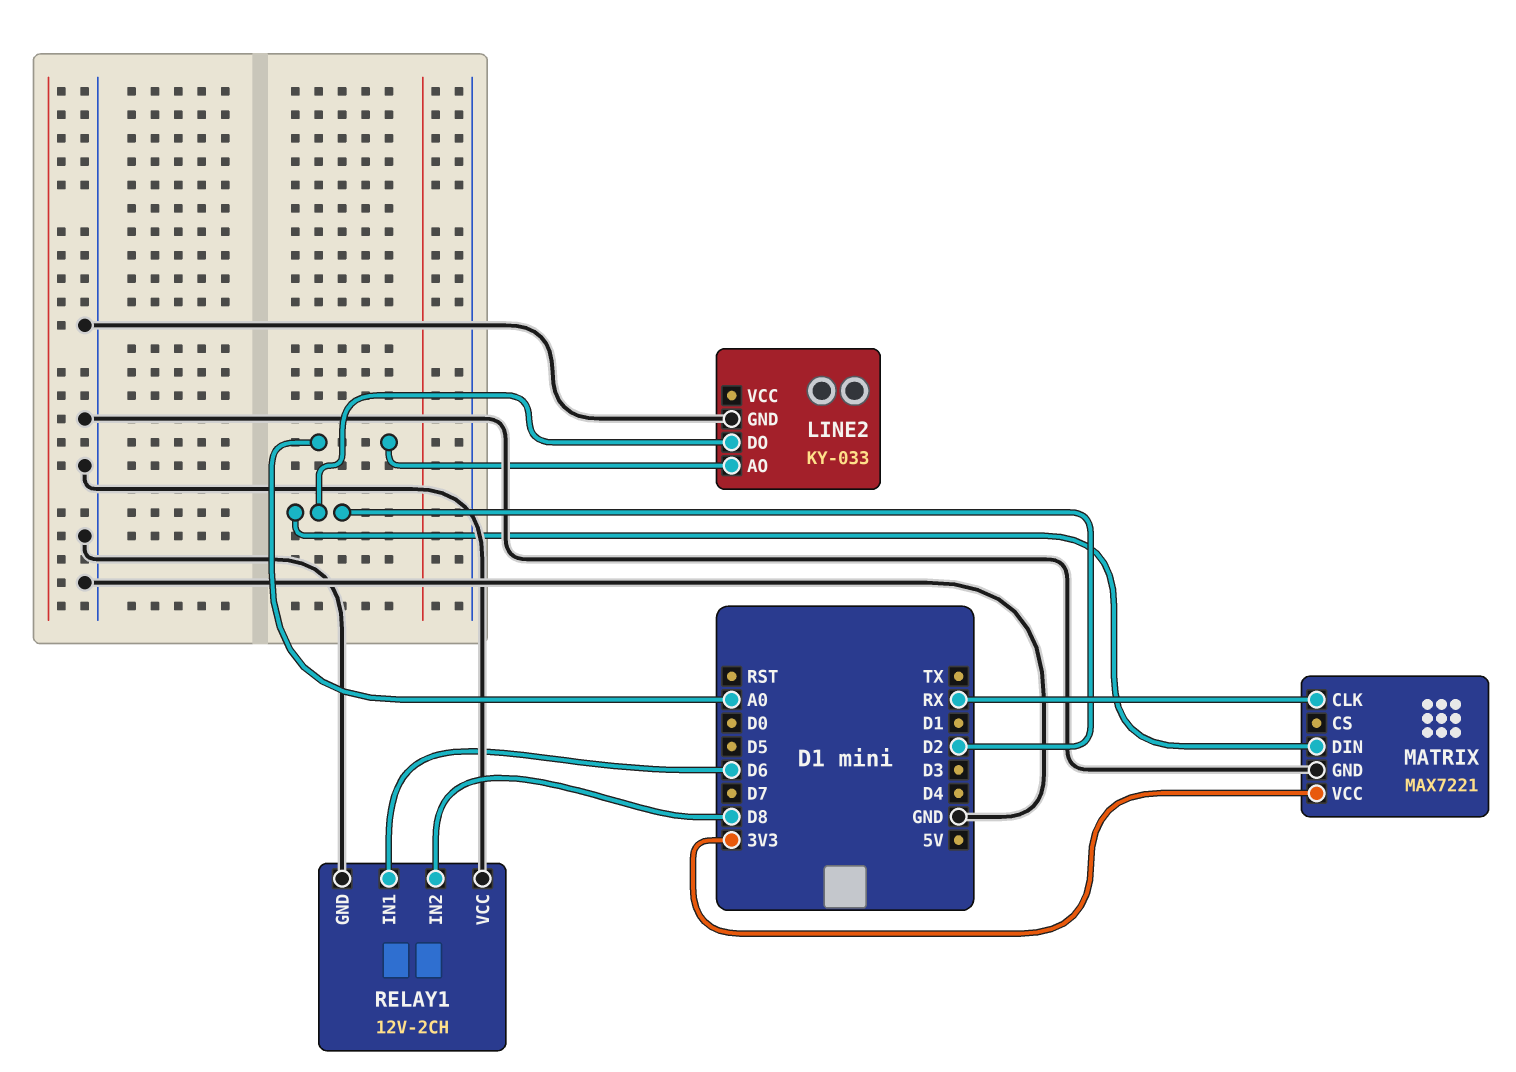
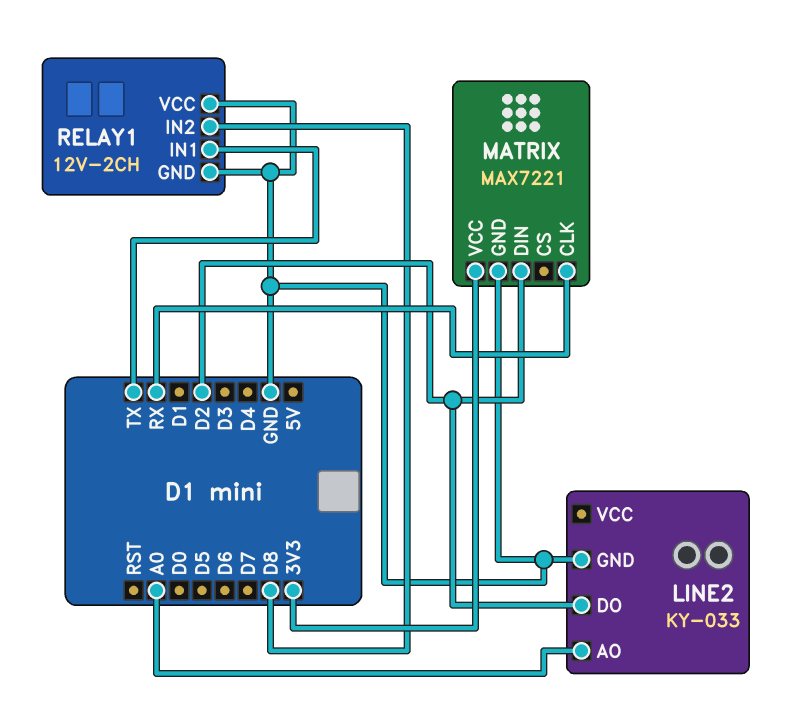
RELAY1 pin IN1: D6 -> TX

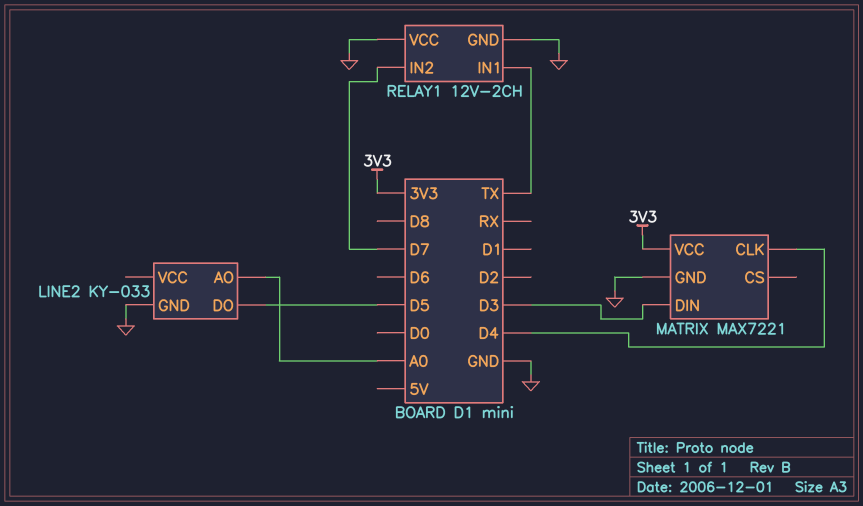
LINE2 pin DO: D2 -> D5
MATRIX pin CLK: RX -> D4
MATRIX pin DIN: D2 -> D3
RELAY1 pin IN2: D8 -> D7

